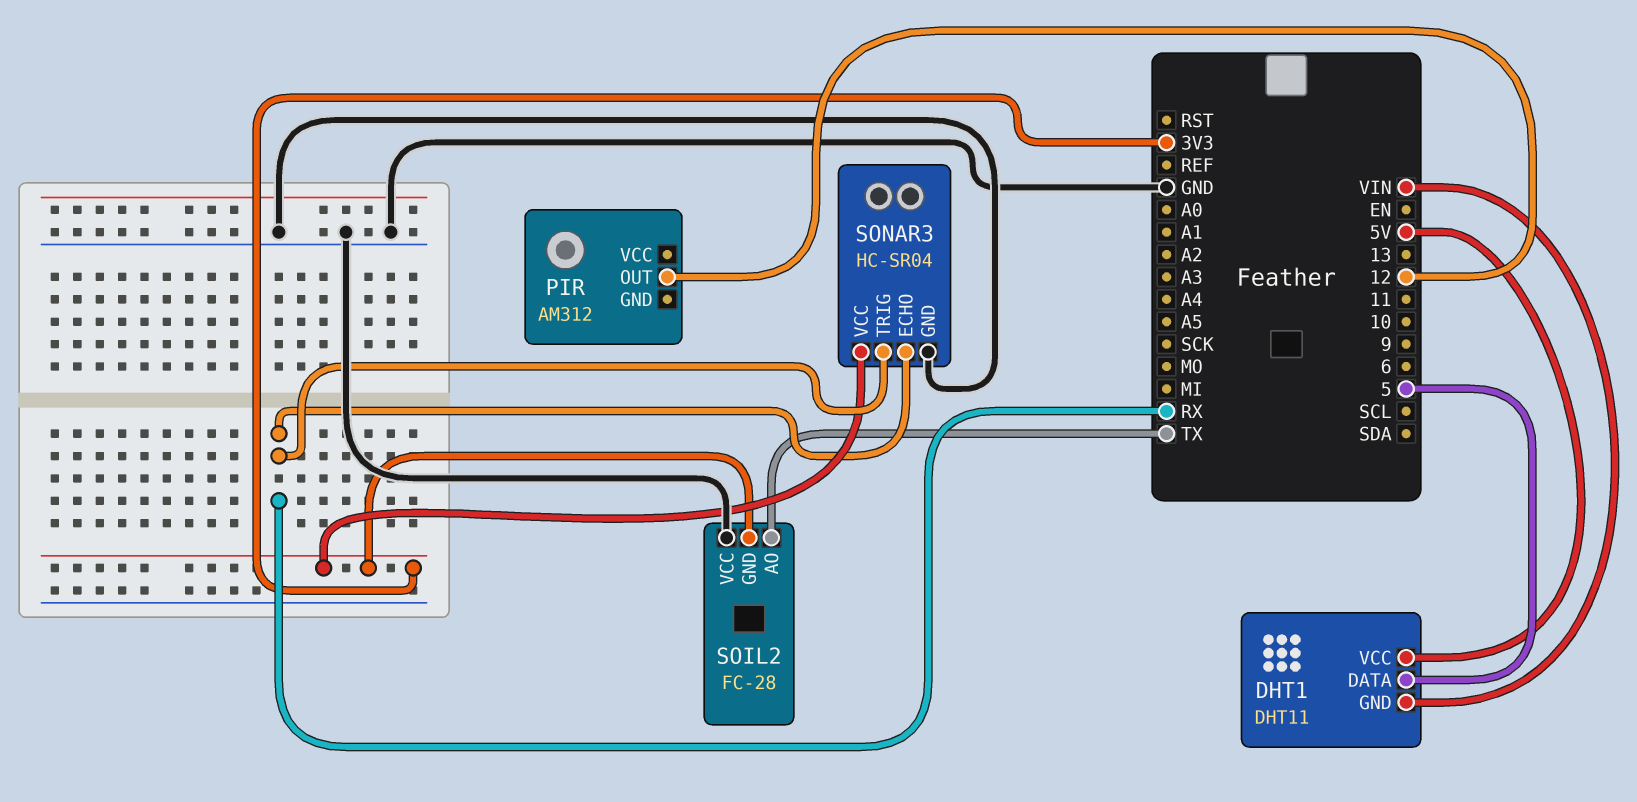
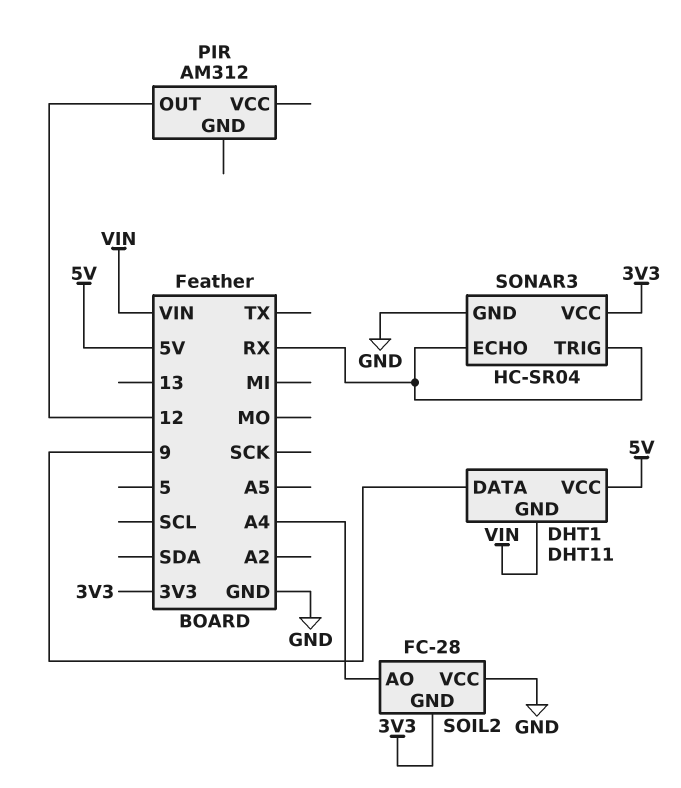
DHT1 pin DATA: 5 -> 9
SOIL2 pin AO: TX -> A4

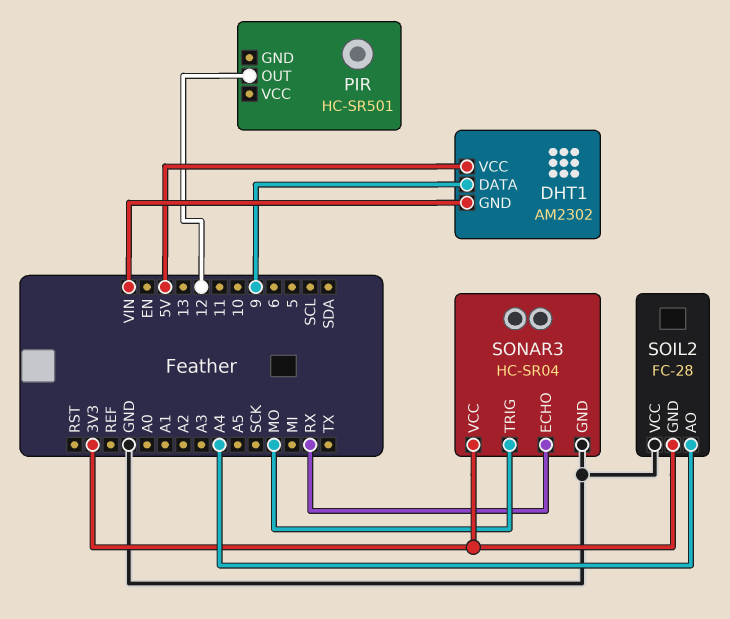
DHT1: DHT11 -> AM2302
PIR: AM312 -> HC-SR501
SONAR3 pin TRIG: RX -> MO

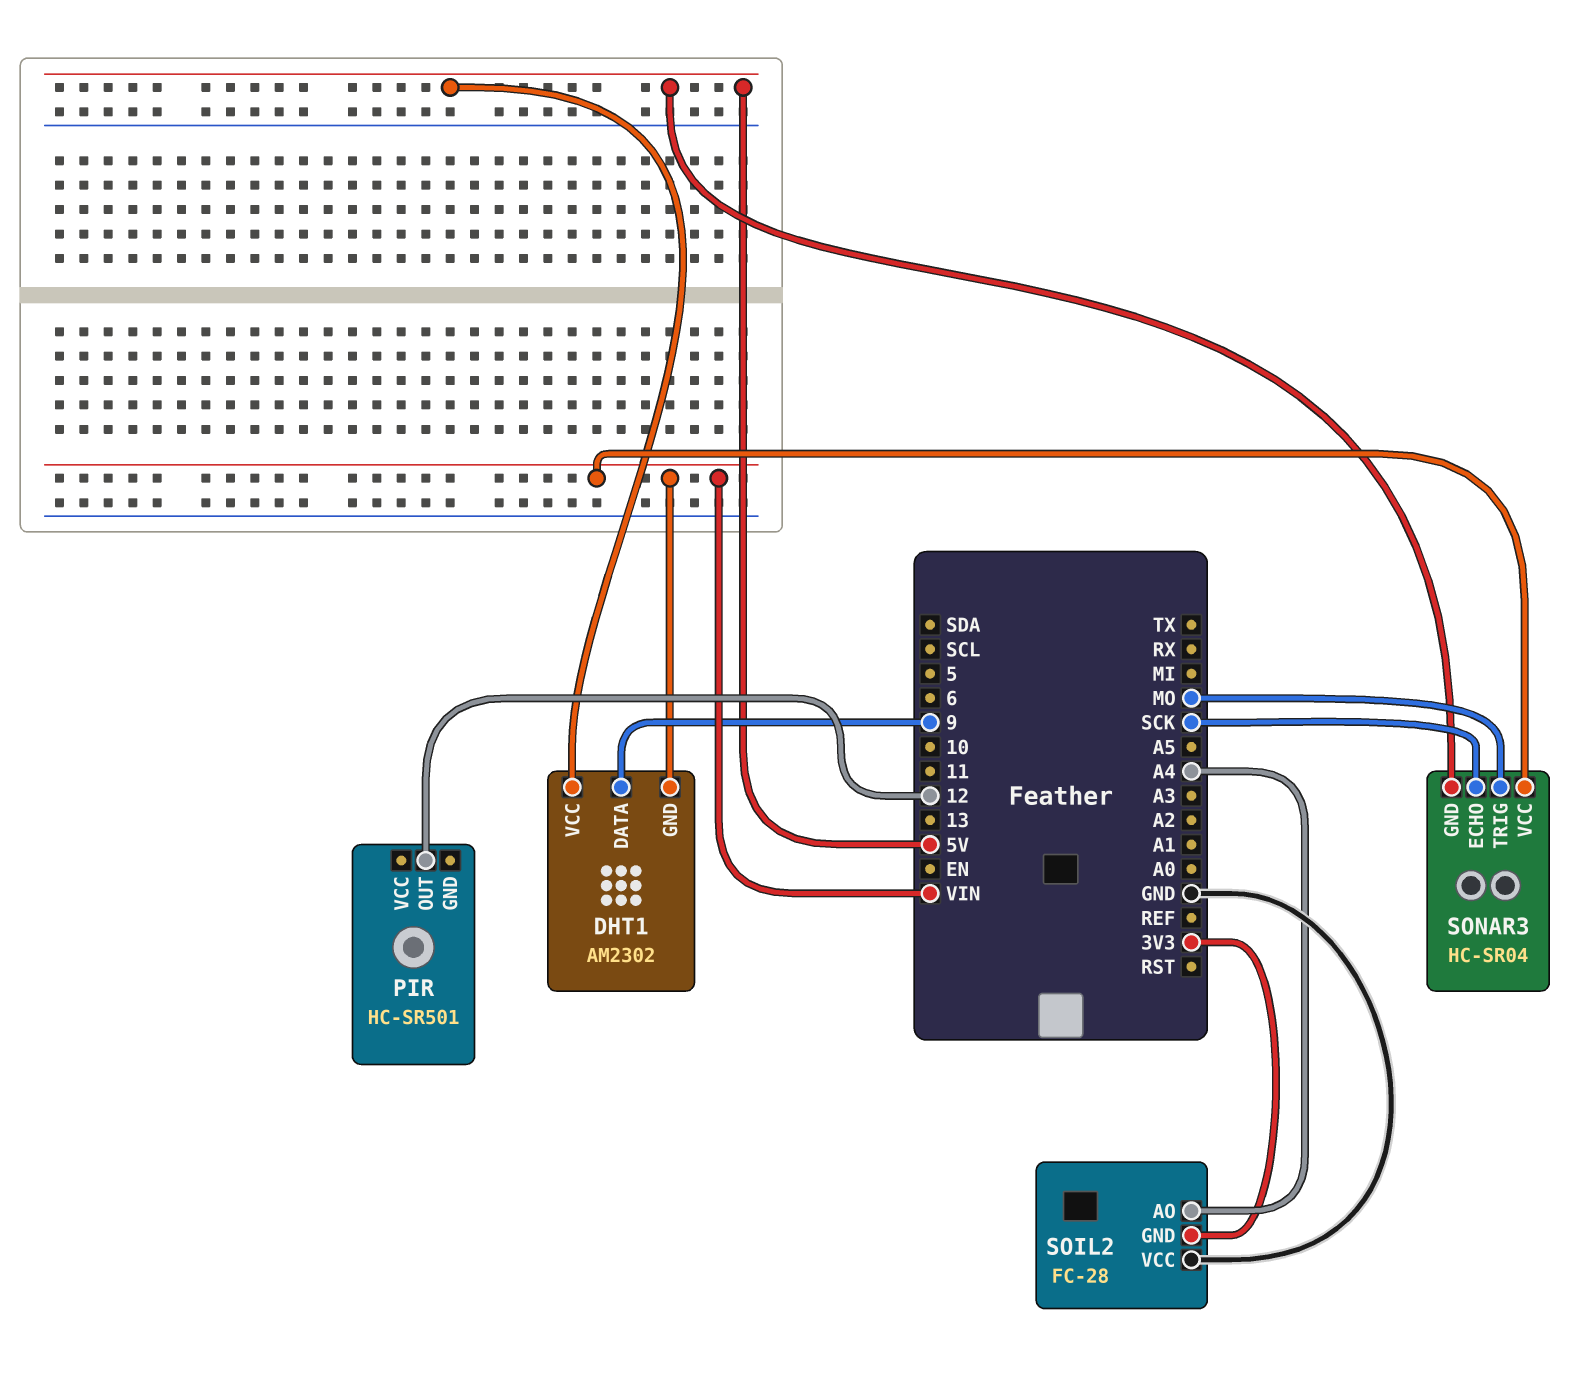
SONAR3 pin ECHO: RX -> SCK
SONAR3 pin GND: GND -> 5V
SONAR3 pin VCC: 3V3 -> VIN

